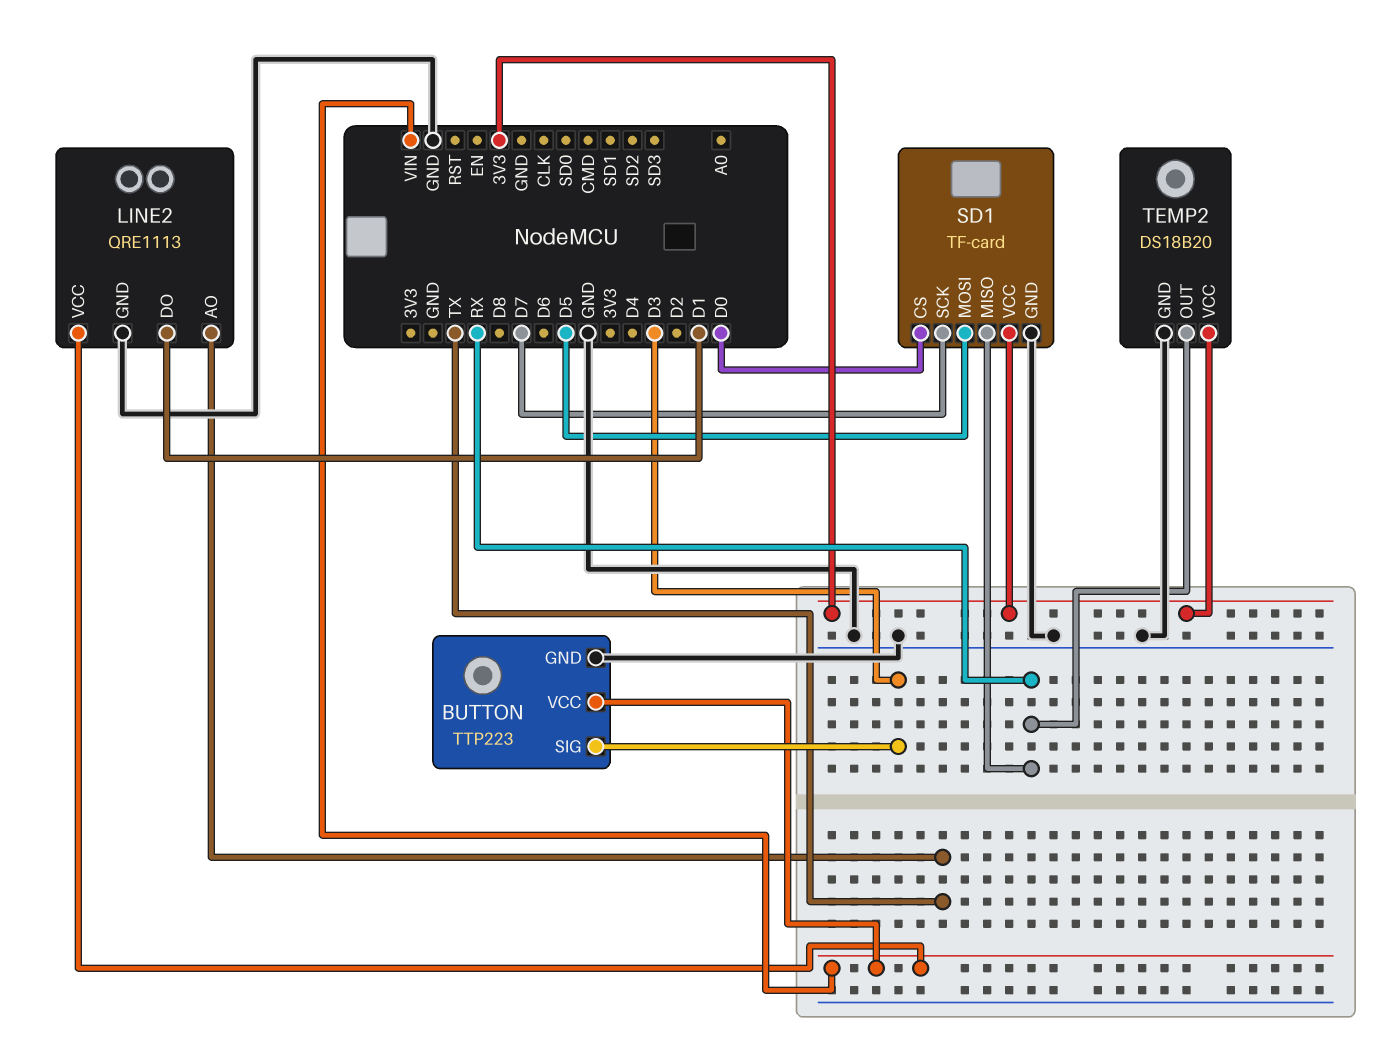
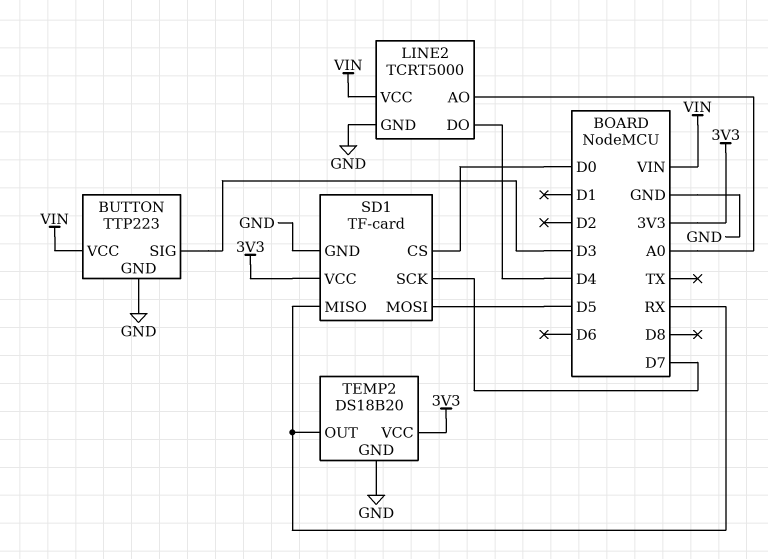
LINE2: QRE1113 -> TCRT5000
LINE2 pin AO: TX -> A0
LINE2 pin DO: D1 -> D4

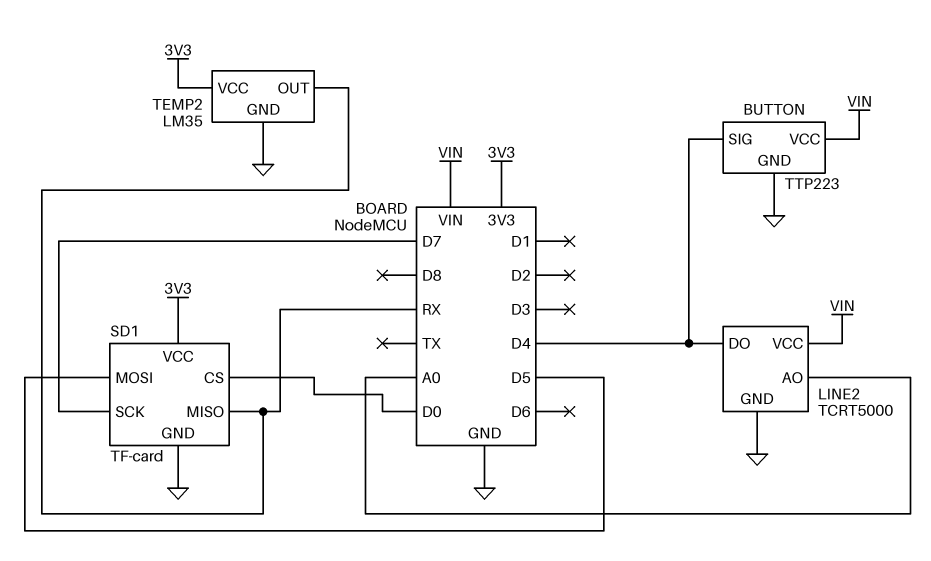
BUTTON pin SIG: D3 -> D4
TEMP2: DS18B20 -> LM35

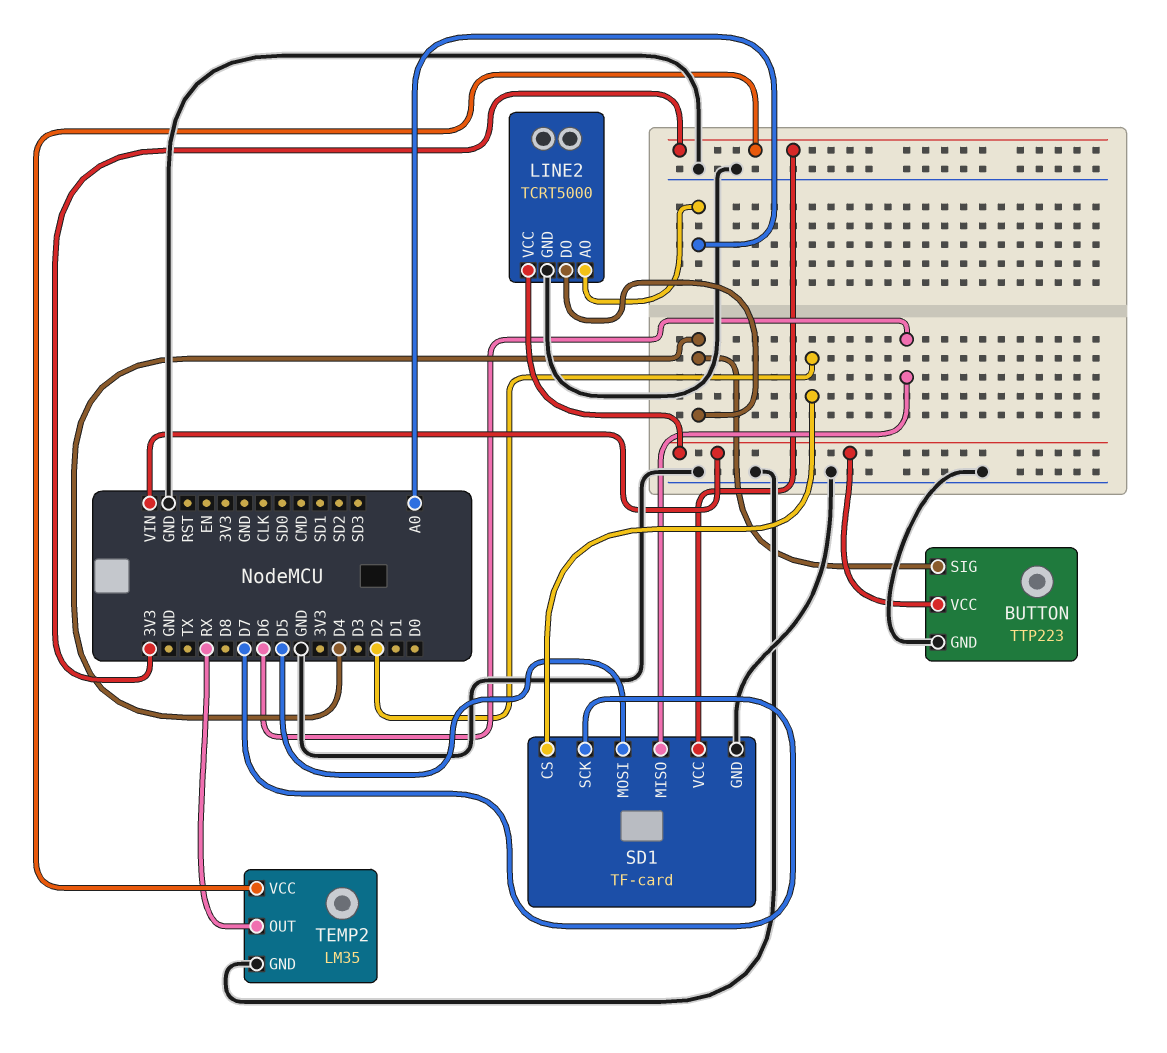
SD1 pin CS: D0 -> D2
SD1 pin MISO: RX -> D6

